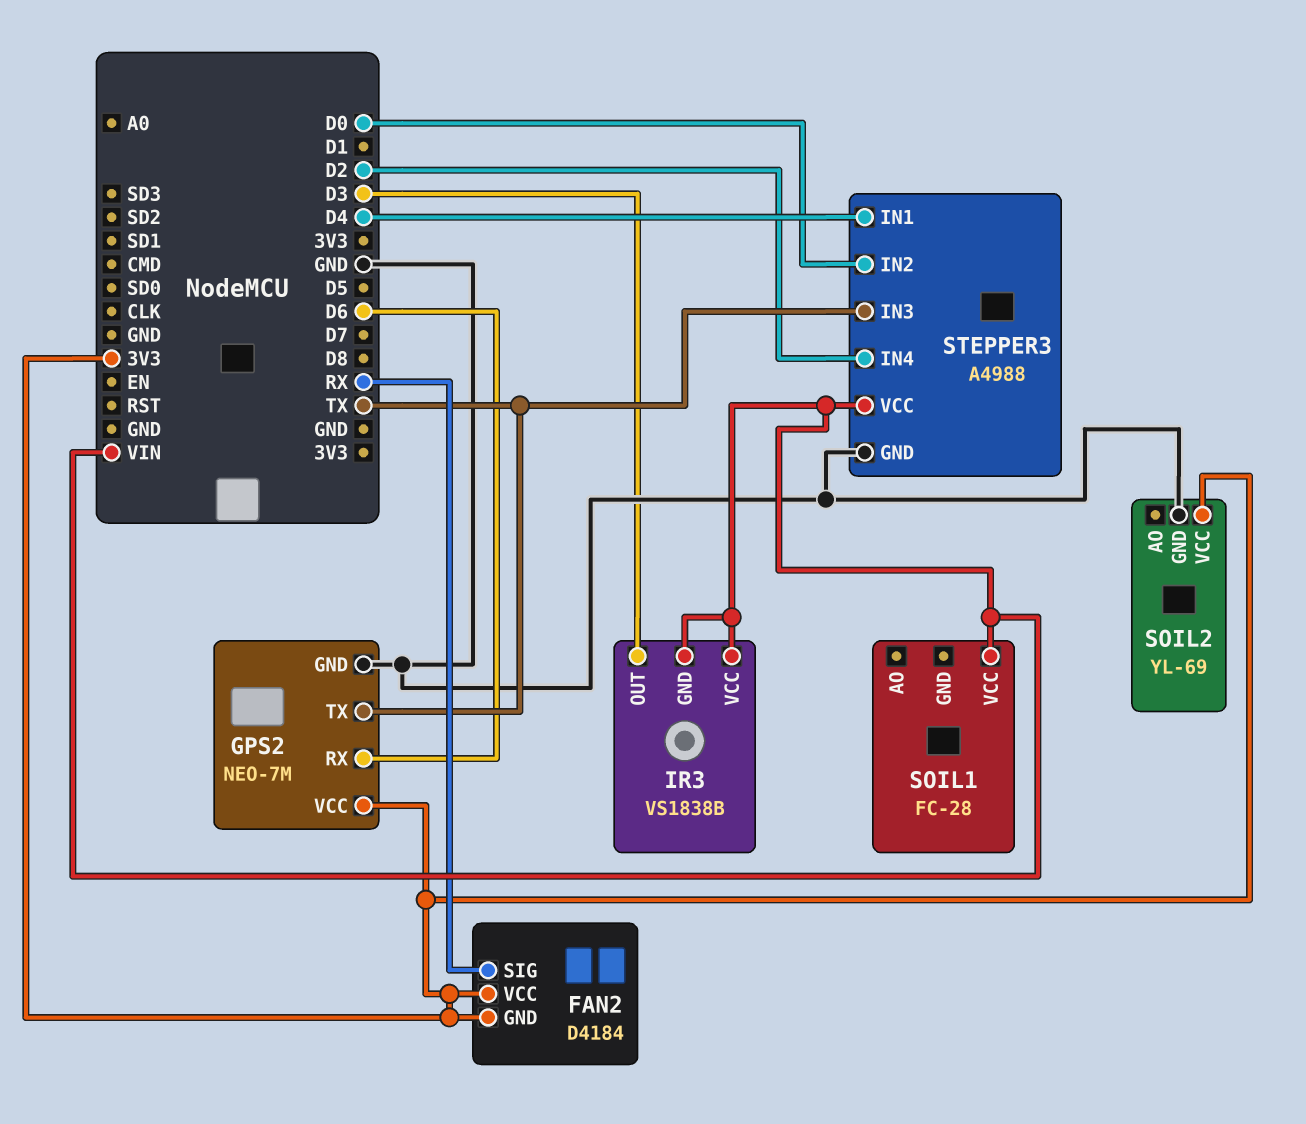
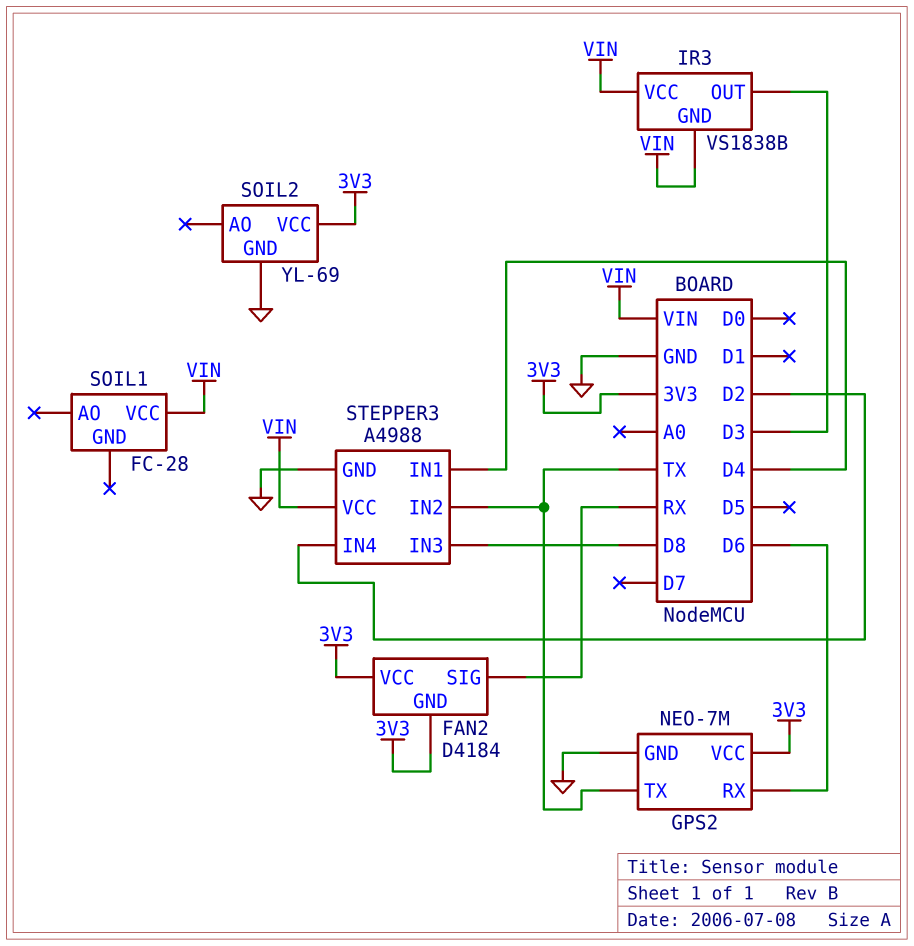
STEPPER3 pin IN2: D0 -> TX
STEPPER3 pin IN3: TX -> D8

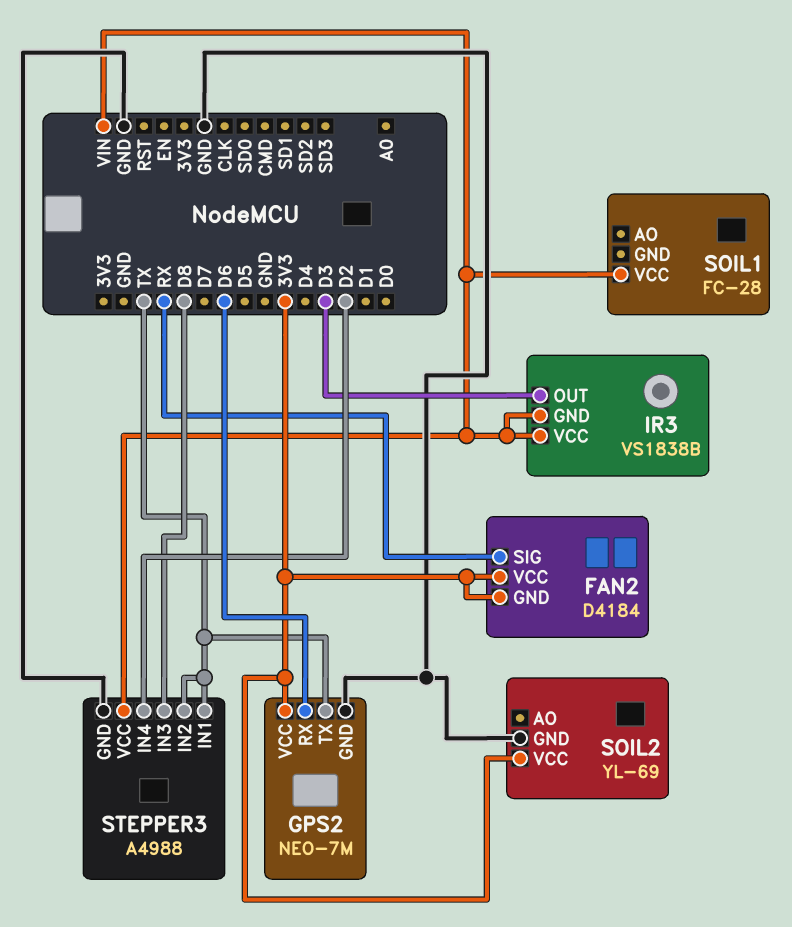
STEPPER3 pin IN1: D4 -> TX

